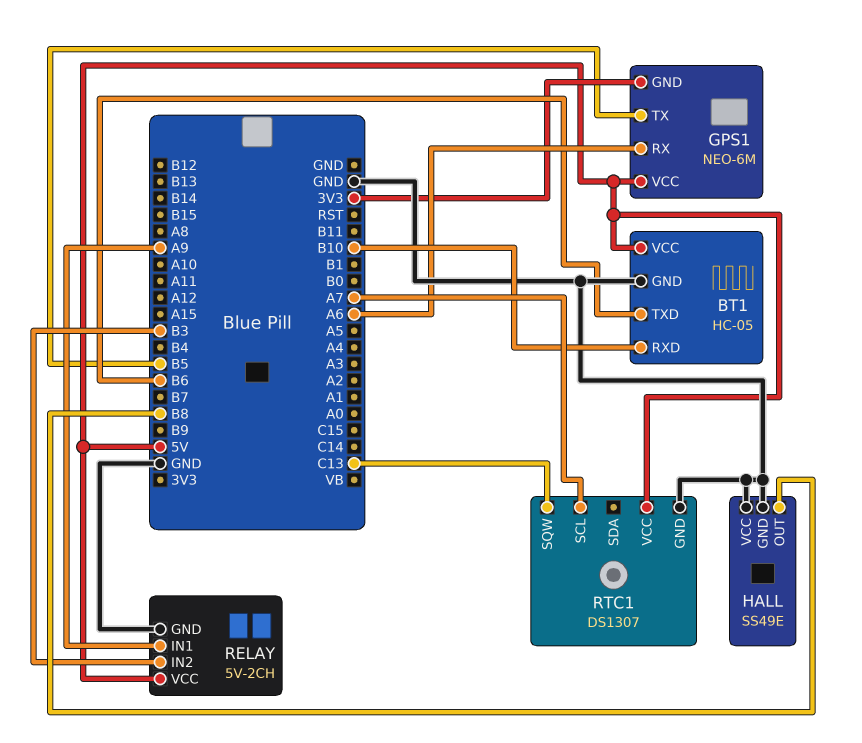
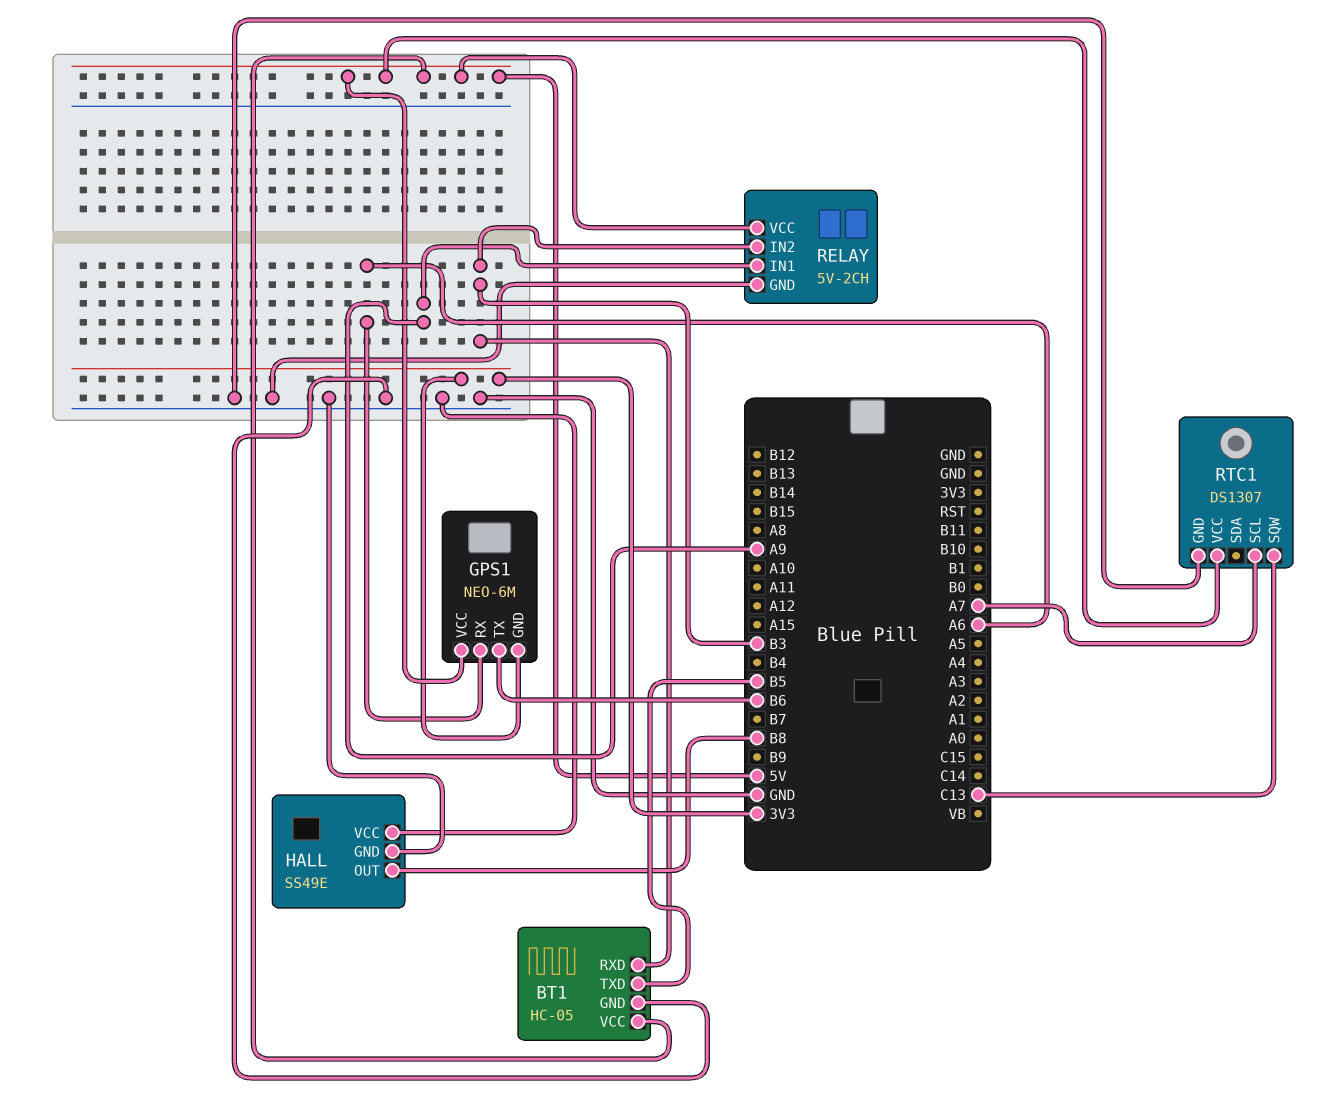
BT1 pin RXD: B10 -> B3
BT1 pin TXD: B6 -> B5
GPS1 pin TX: B5 -> B6

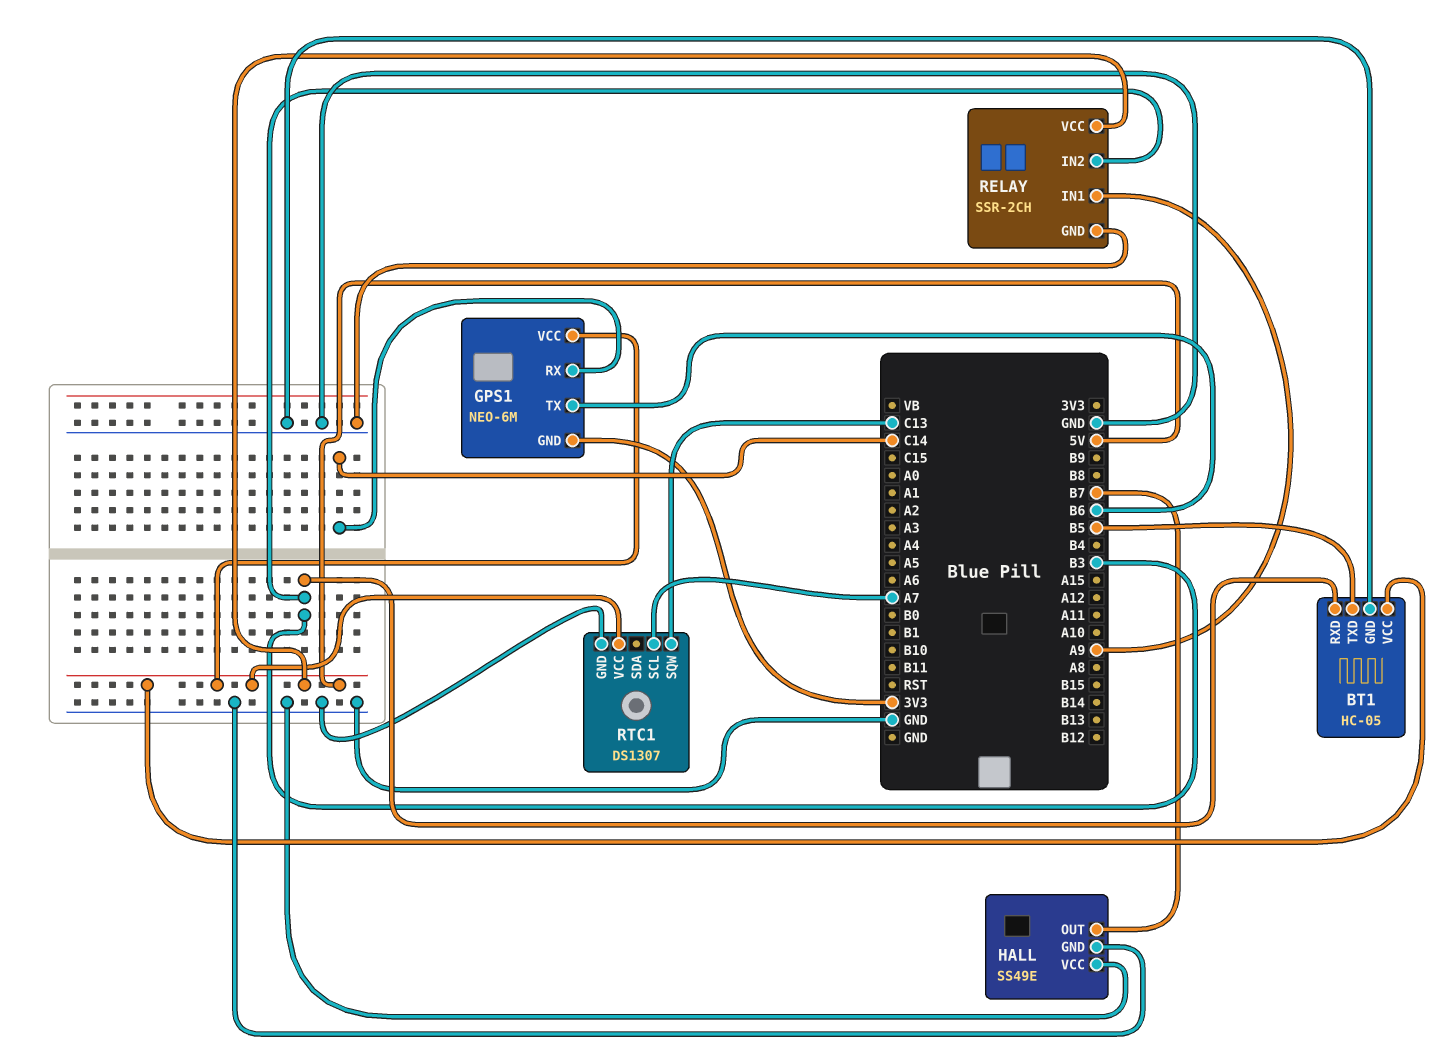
GPS1 pin RX: A6 -> C14
HALL pin OUT: B8 -> B7
RELAY: 5V-2CH -> SSR-2CH

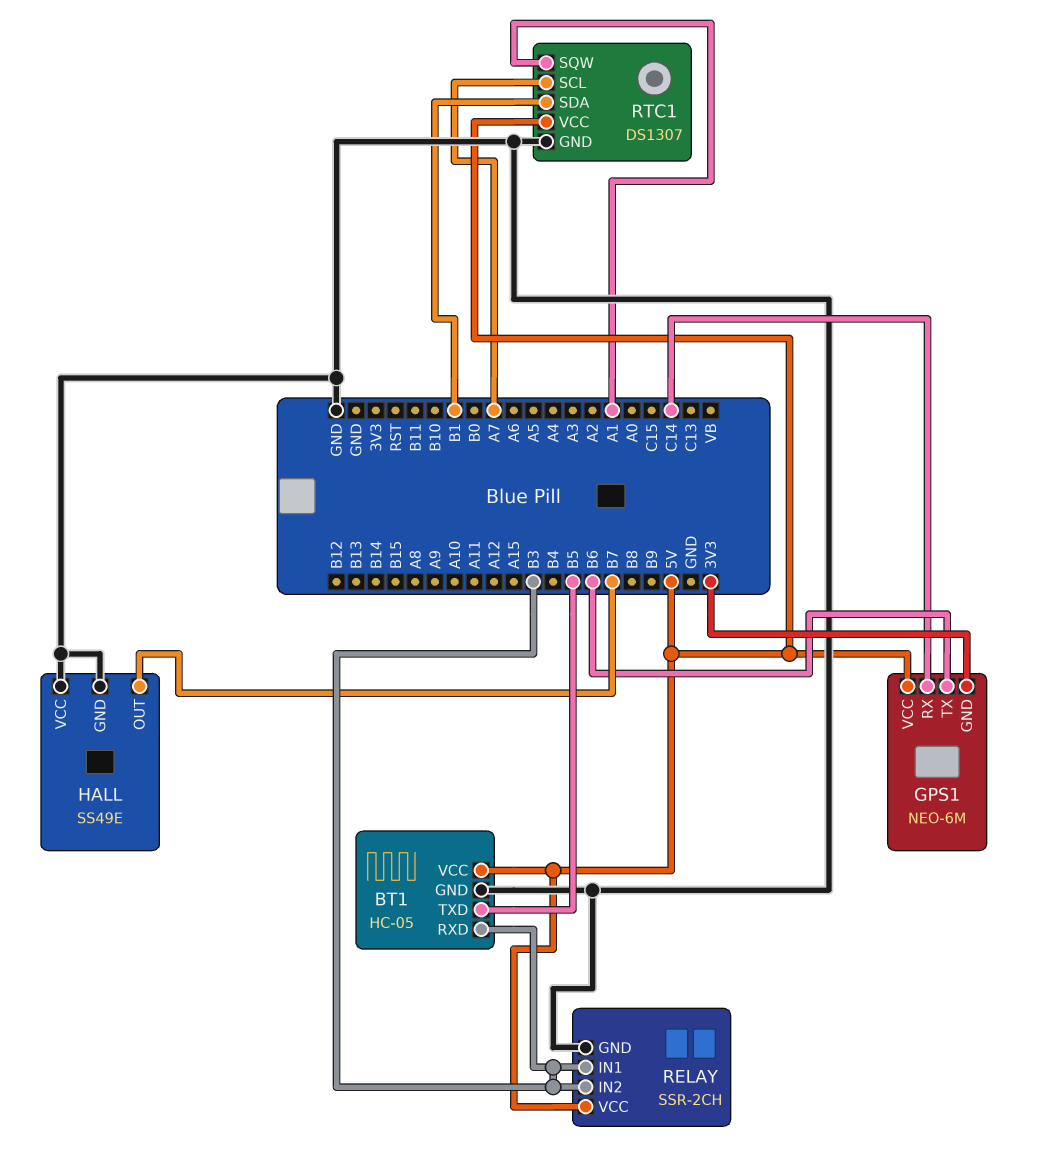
RELAY pin IN1: A9 -> B3
RTC1 pin SDA: none -> B1
RTC1 pin SQW: C13 -> A1

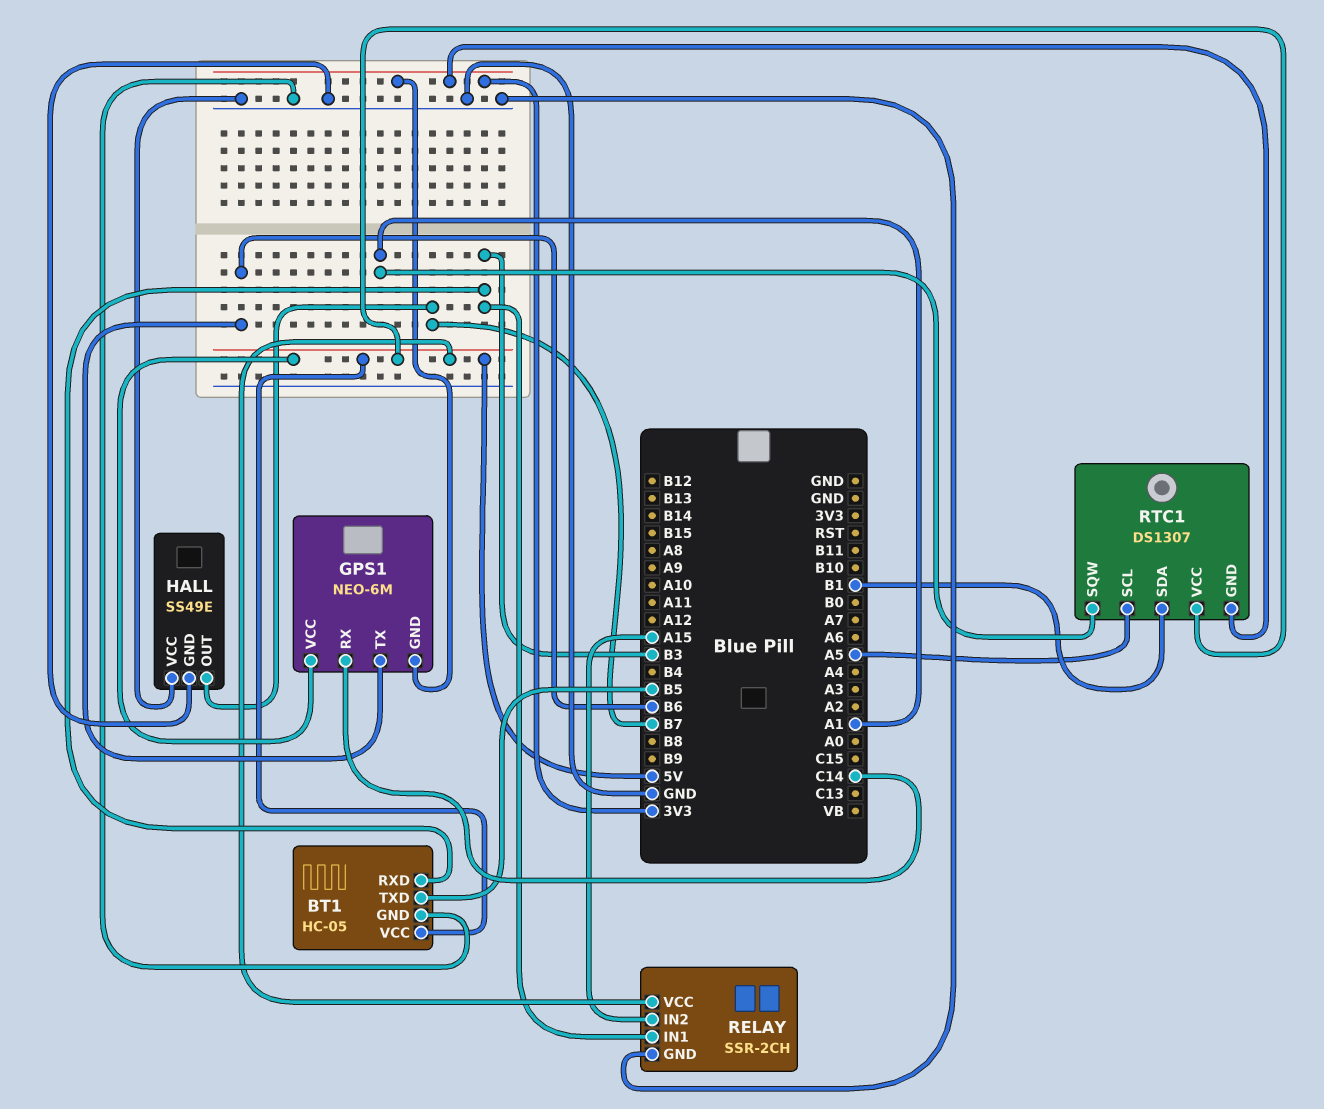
RELAY pin IN2: B3 -> A15
RTC1 pin GND: GND -> 3V3
RTC1 pin SCL: A7 -> A5

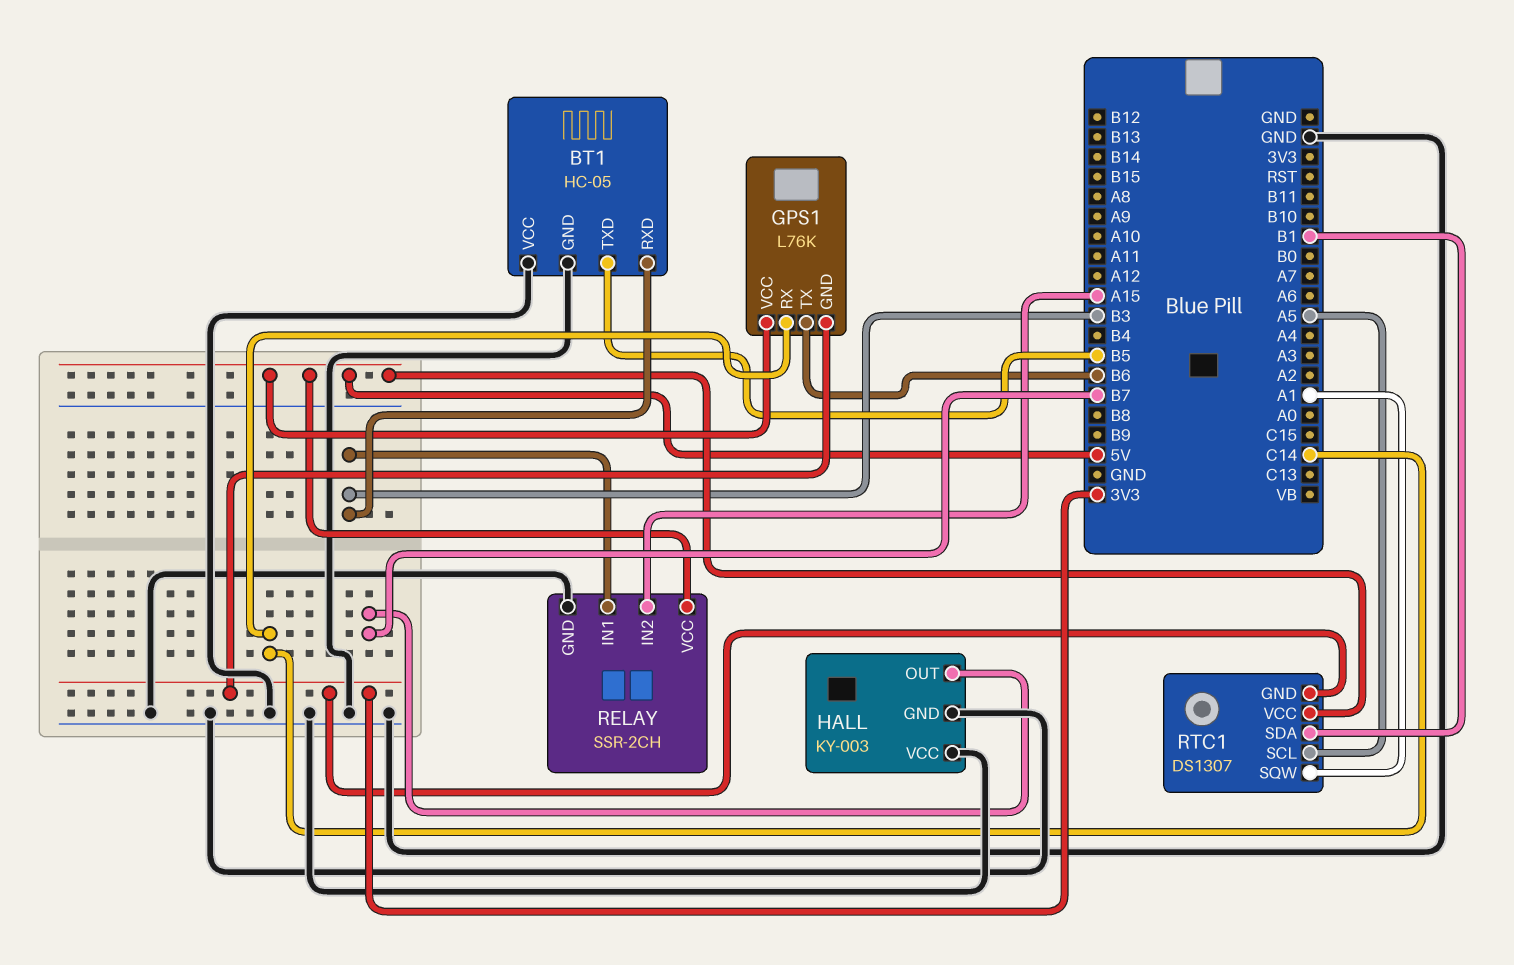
BT1 pin VCC: 5V -> GND
GPS1: NEO-6M -> L76K
HALL: SS49E -> KY-003

